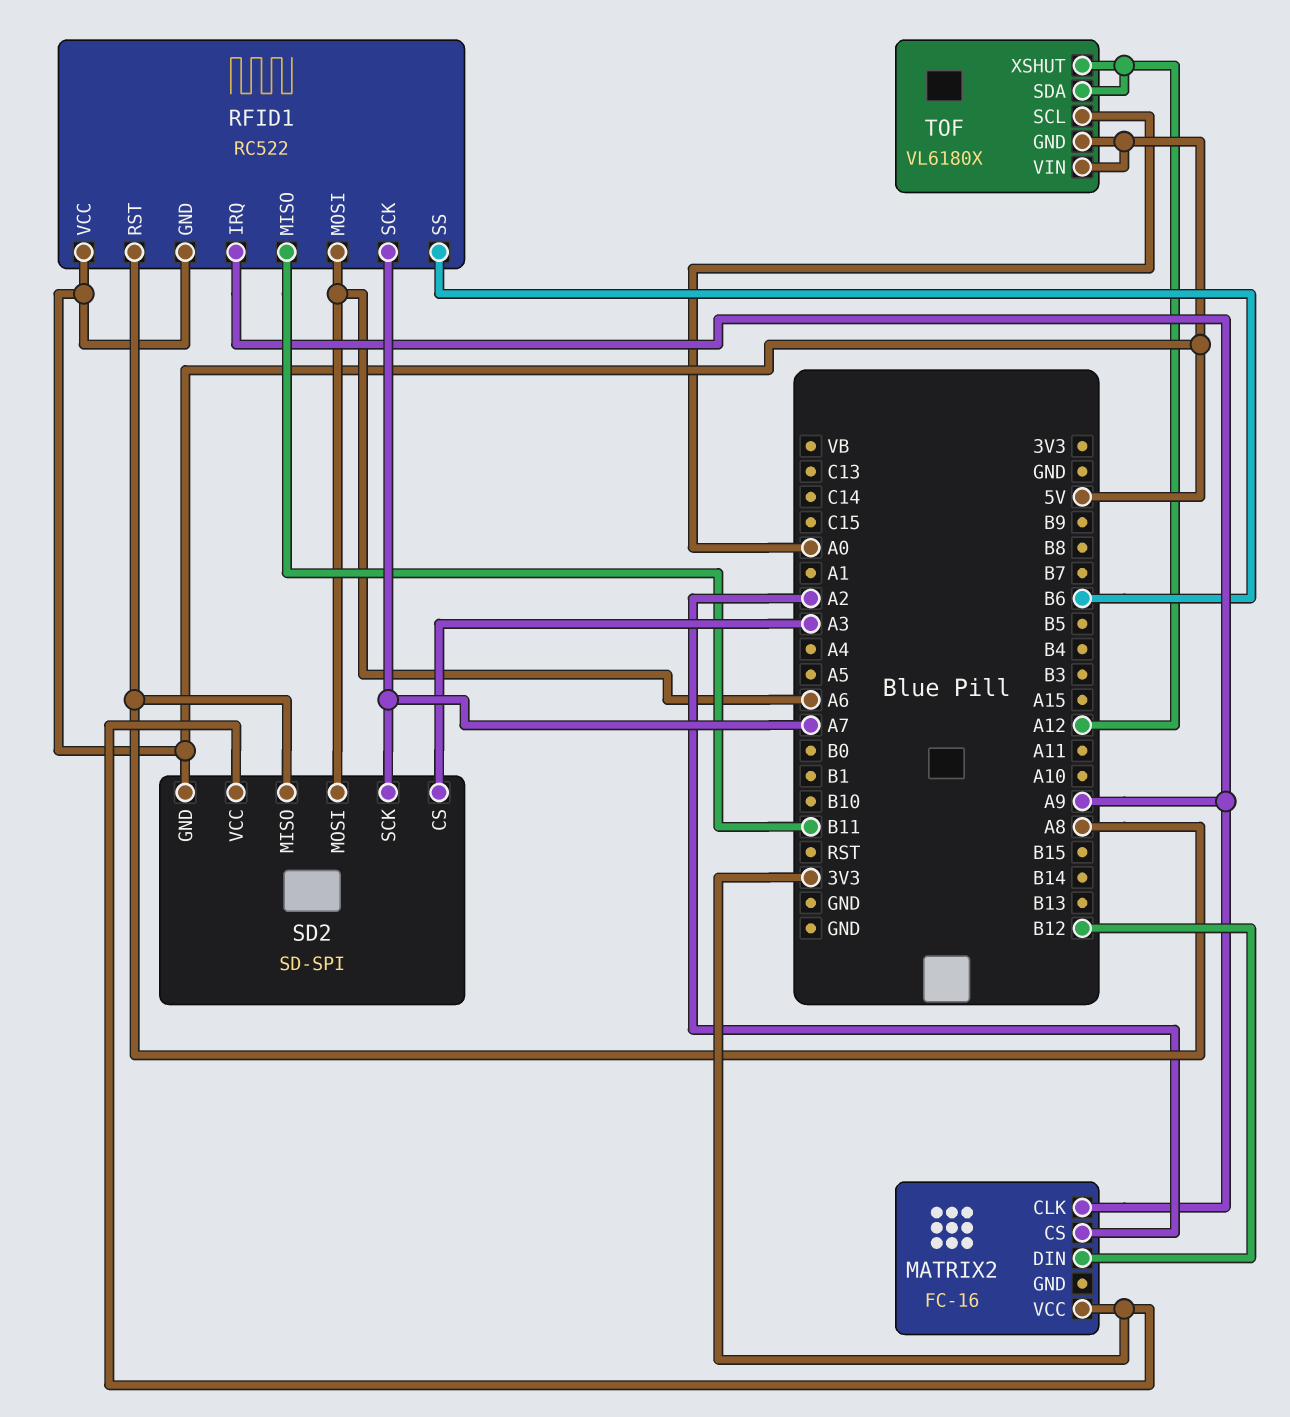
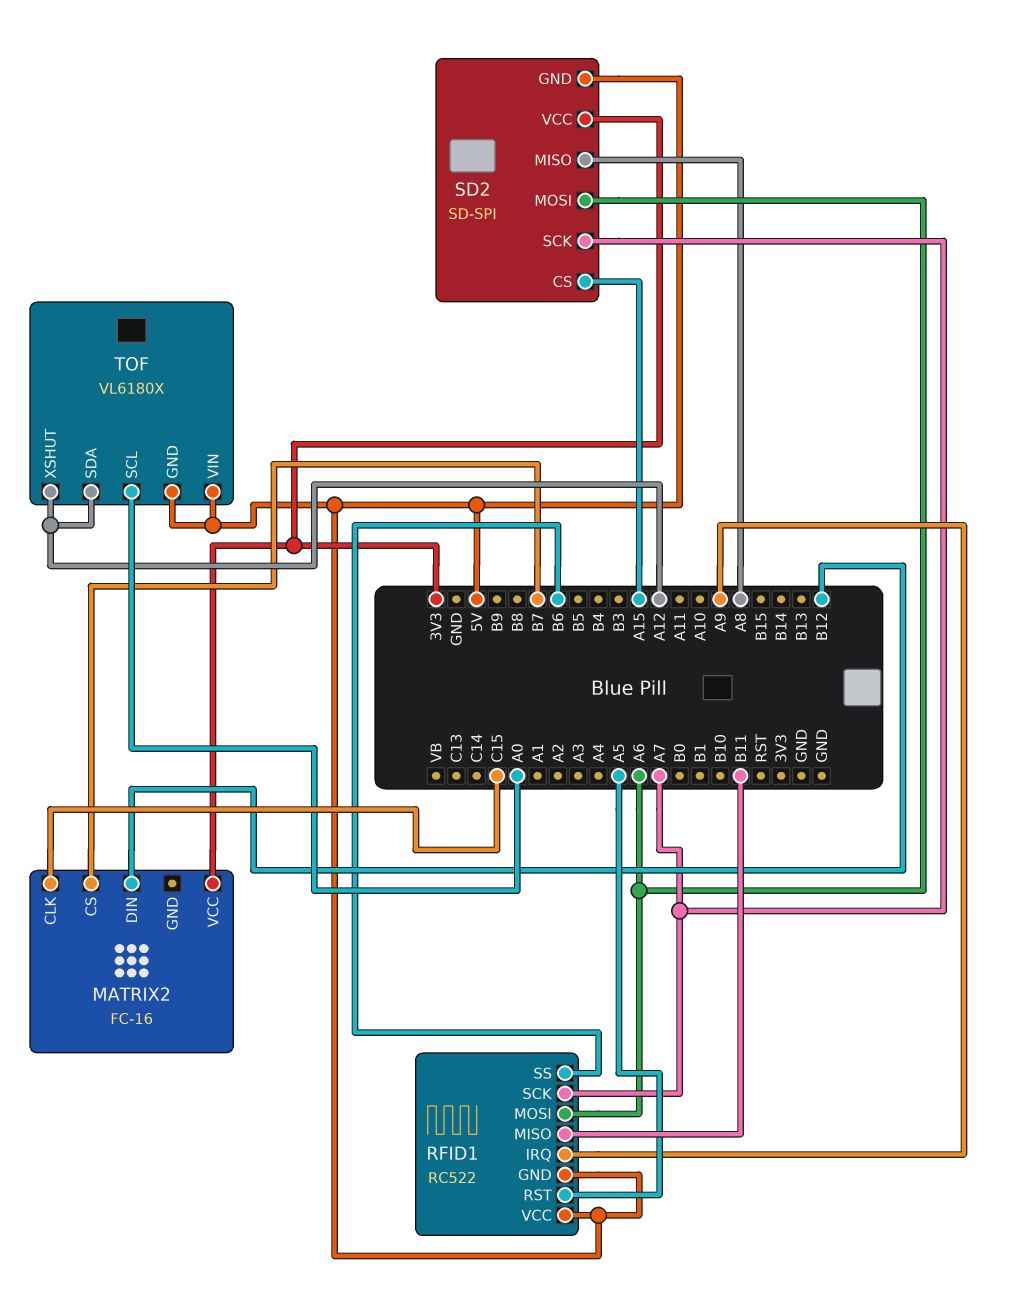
MATRIX2 pin CLK: A9 -> C15
MATRIX2 pin CS: A2 -> B7
RFID1 pin RST: A8 -> A5
SD2 pin CS: A3 -> A15

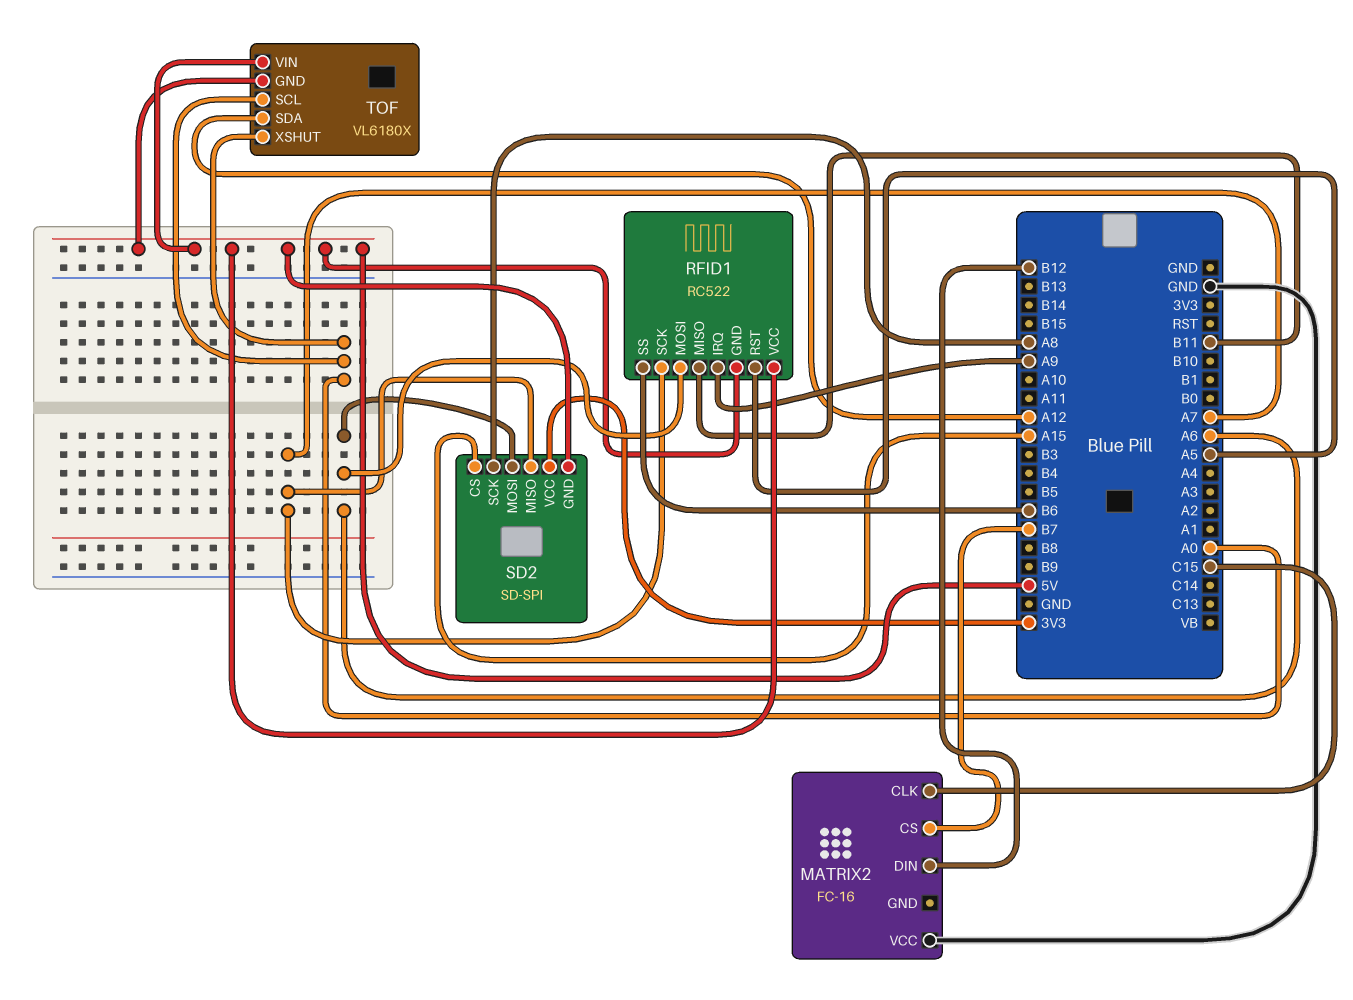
MATRIX2 pin VCC: 3V3 -> GND
SD2 pin MISO: A8 -> A7
SD2 pin SCK: A7 -> A8
TOF pin XSHUT: A12 -> A0

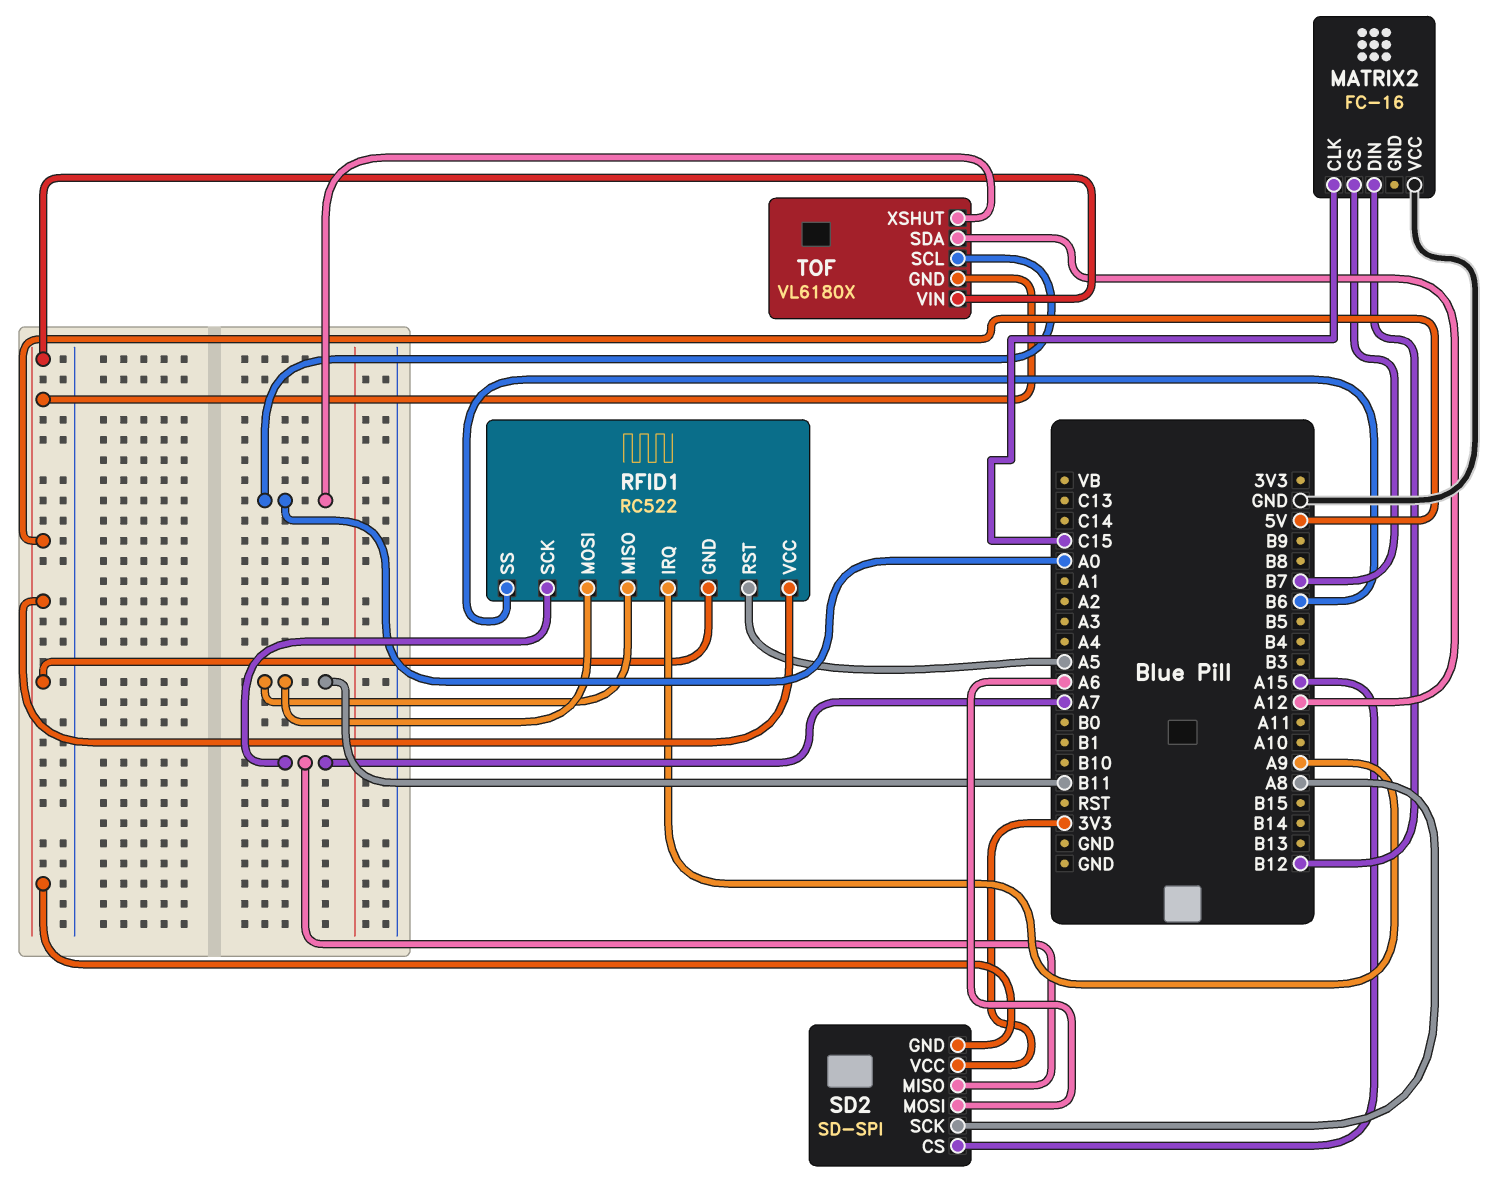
RFID1 pin MOSI: A6 -> B11

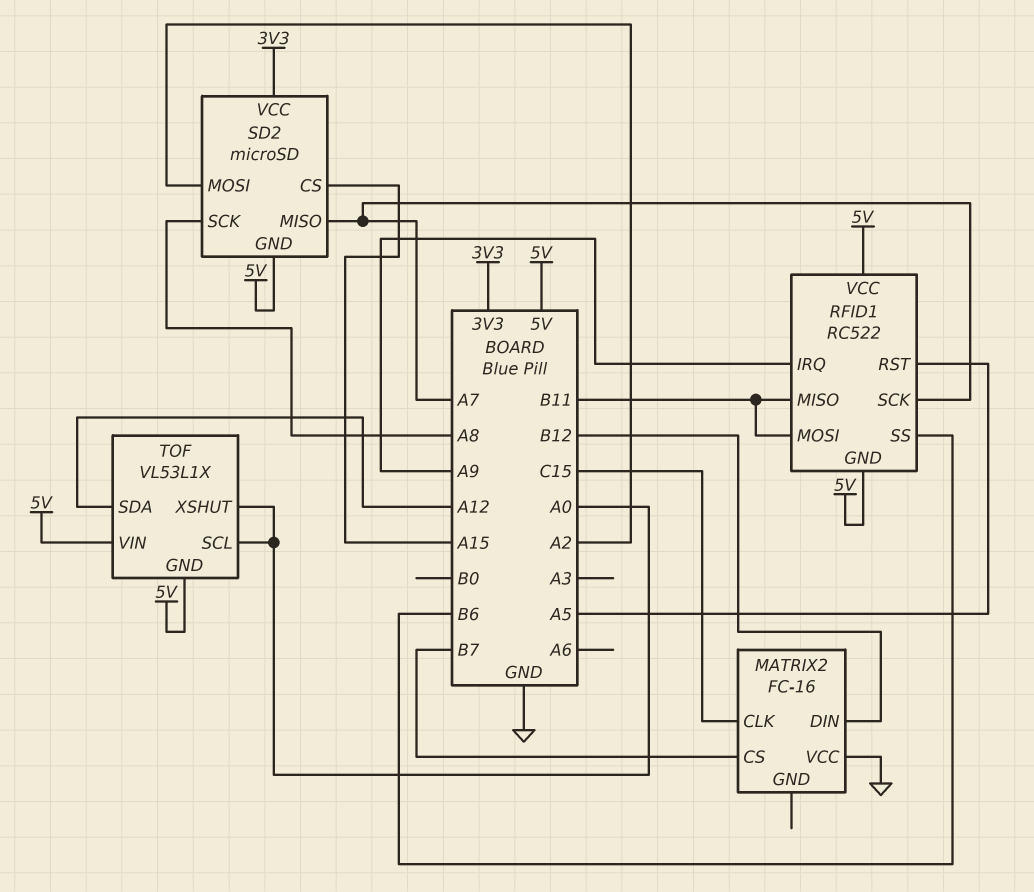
SD2: SD-SPI -> microSD
SD2 pin MOSI: A6 -> A2
TOF: VL6180X -> VL53L1X

